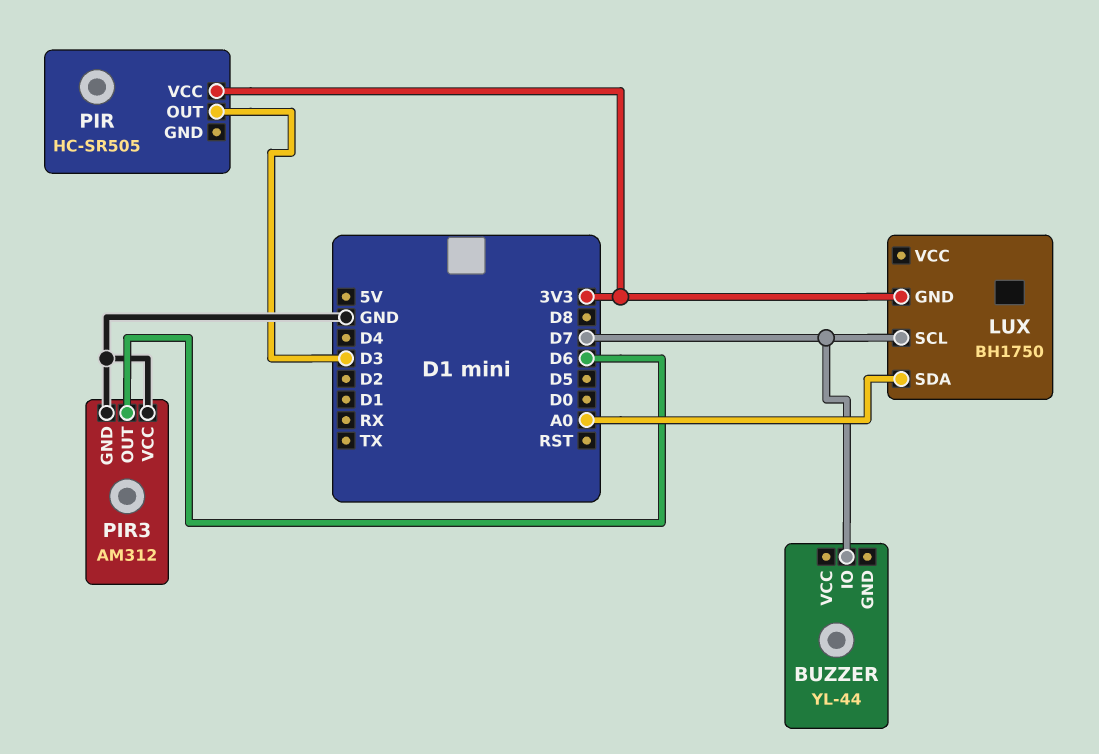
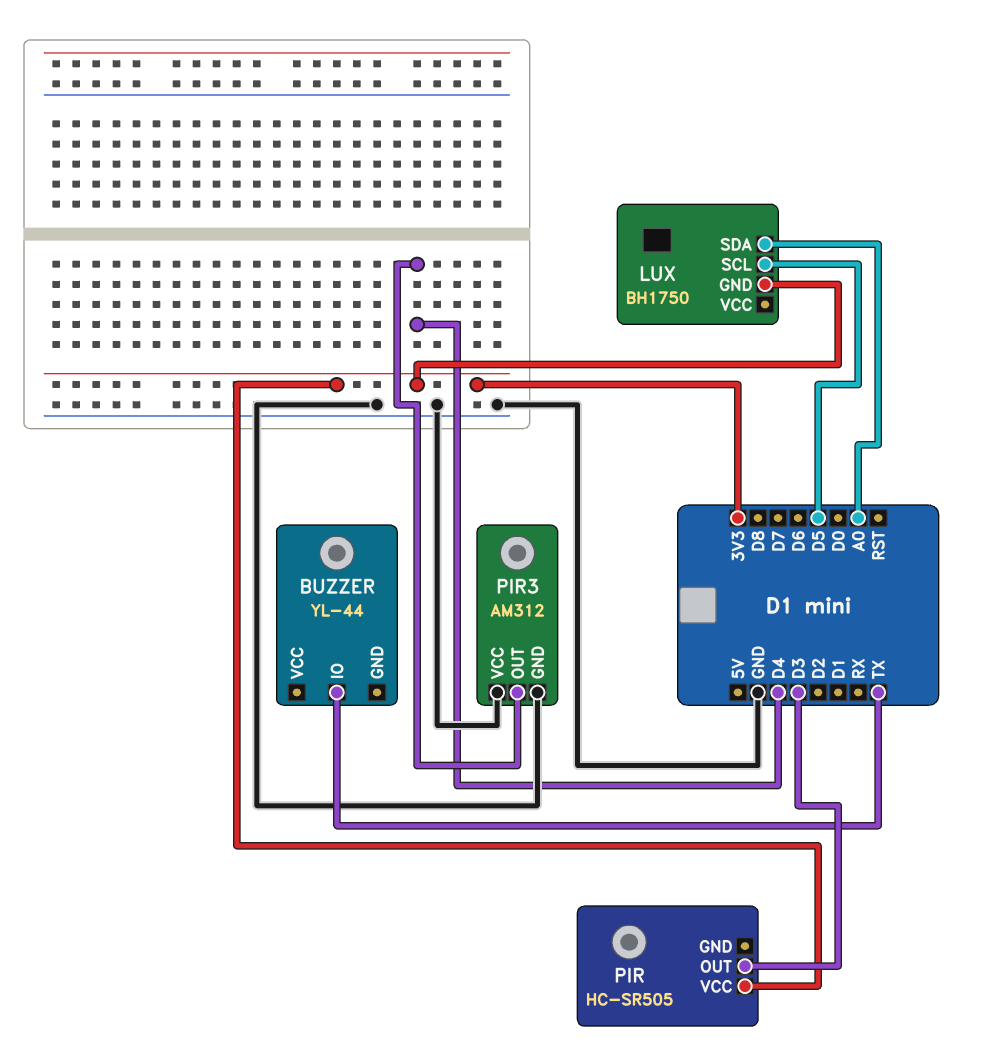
BUZZER pin IO: D7 -> TX
LUX pin SCL: D7 -> D5
PIR3 pin OUT: D6 -> D4

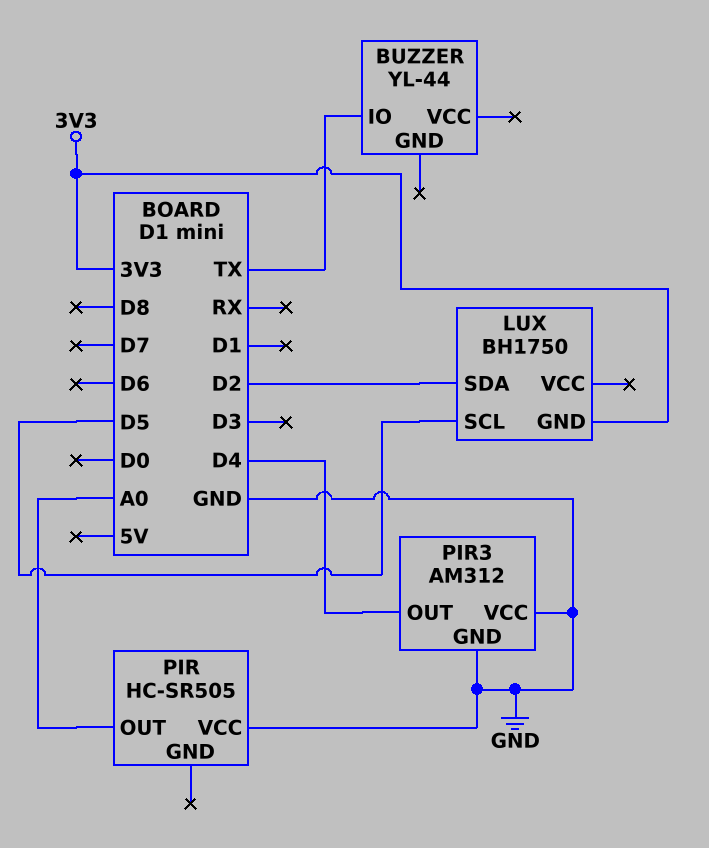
LUX pin SDA: A0 -> D2
PIR pin OUT: D3 -> A0
PIR pin VCC: 3V3 -> GND

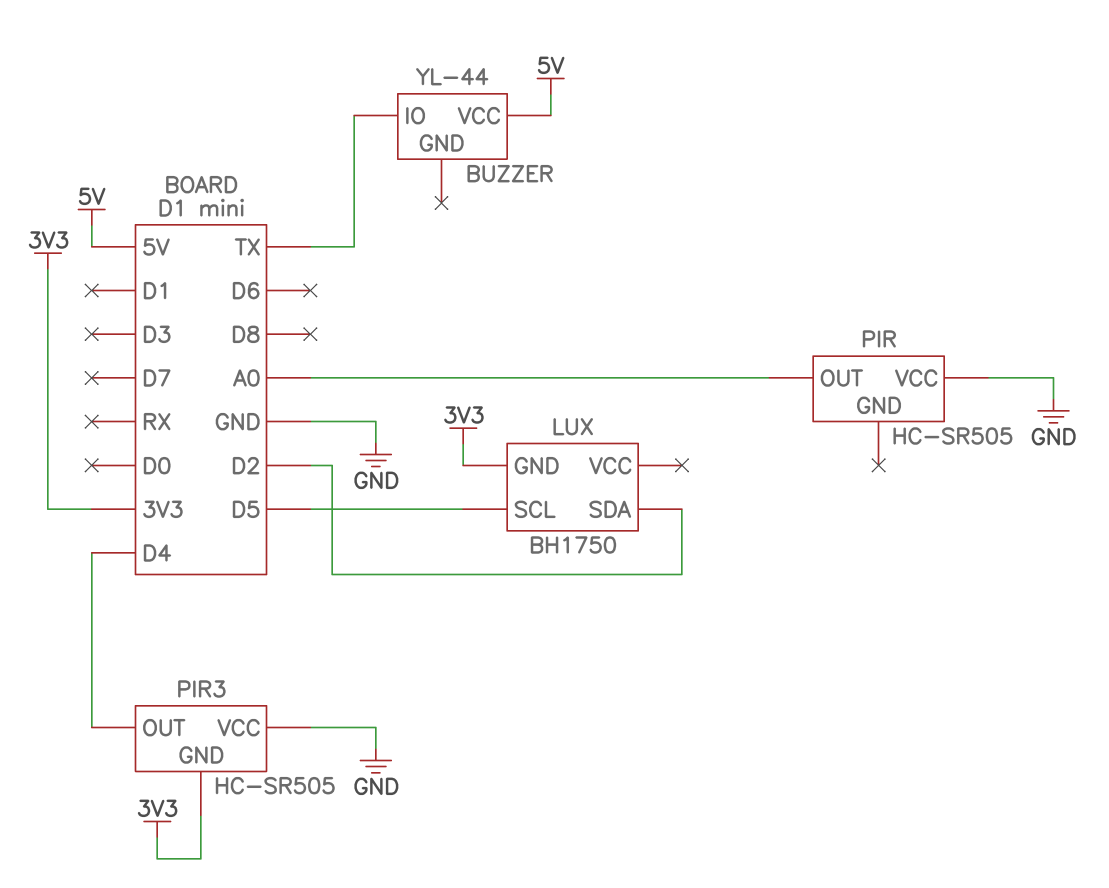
BUZZER pin VCC: none -> 5V
PIR3: AM312 -> HC-SR505
PIR3 pin GND: GND -> 3V3

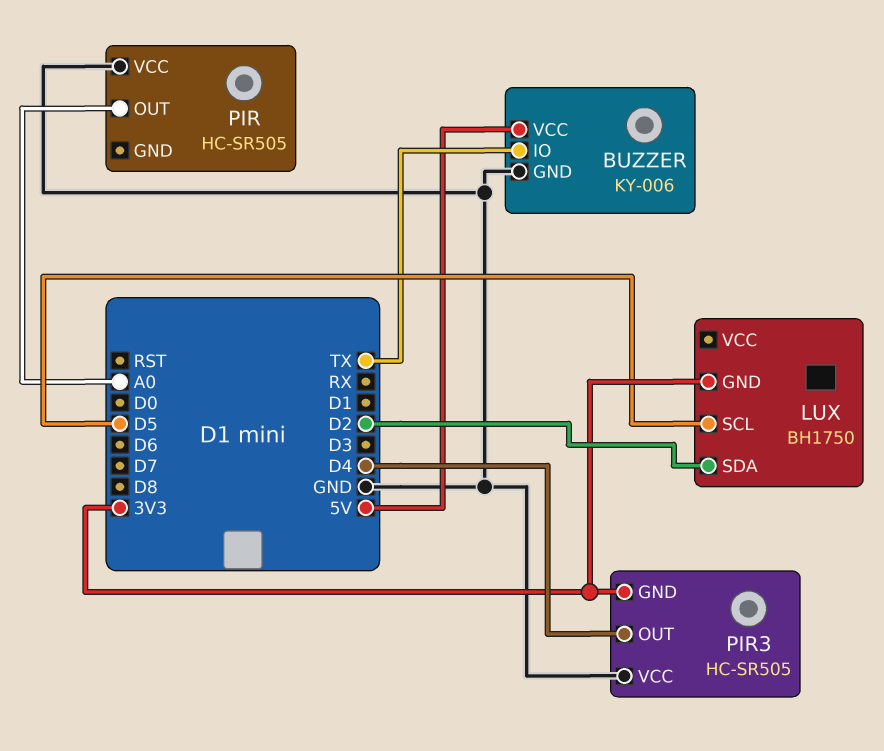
BUZZER: YL-44 -> KY-006
BUZZER pin GND: none -> GND

